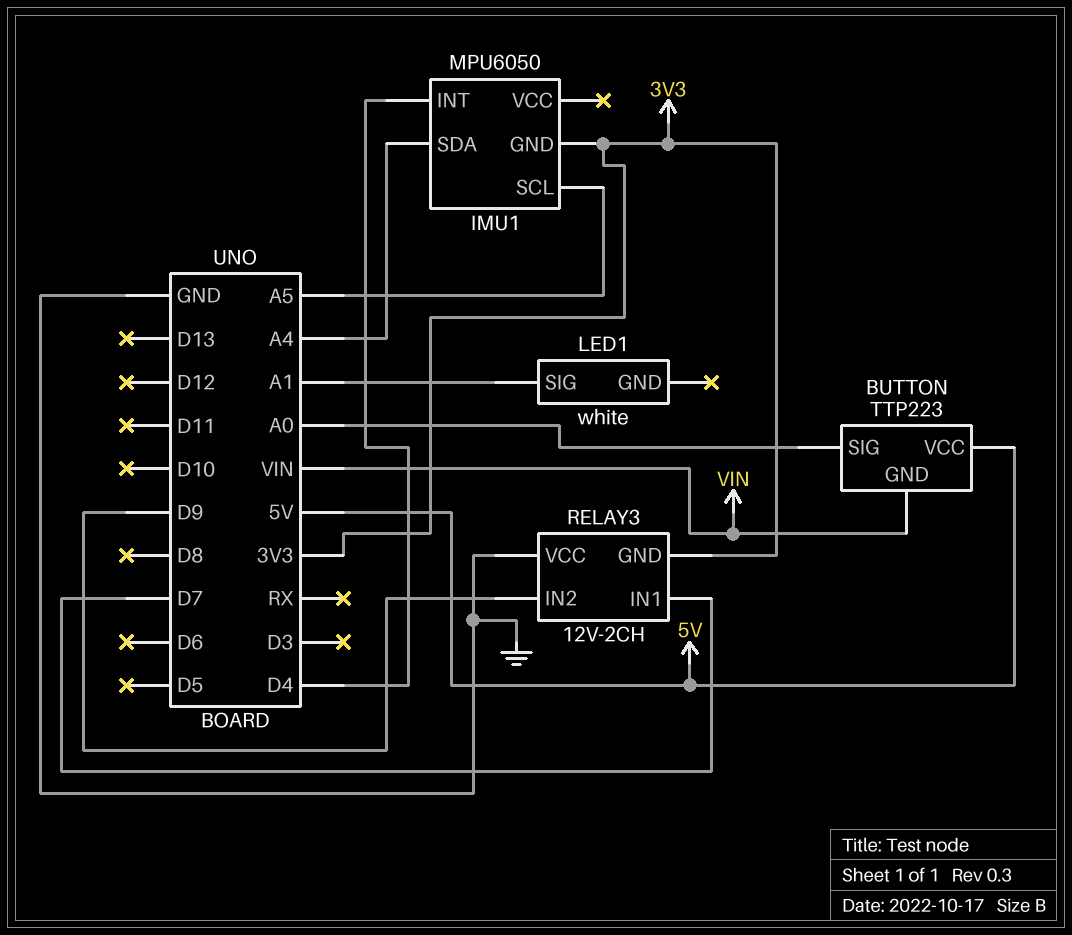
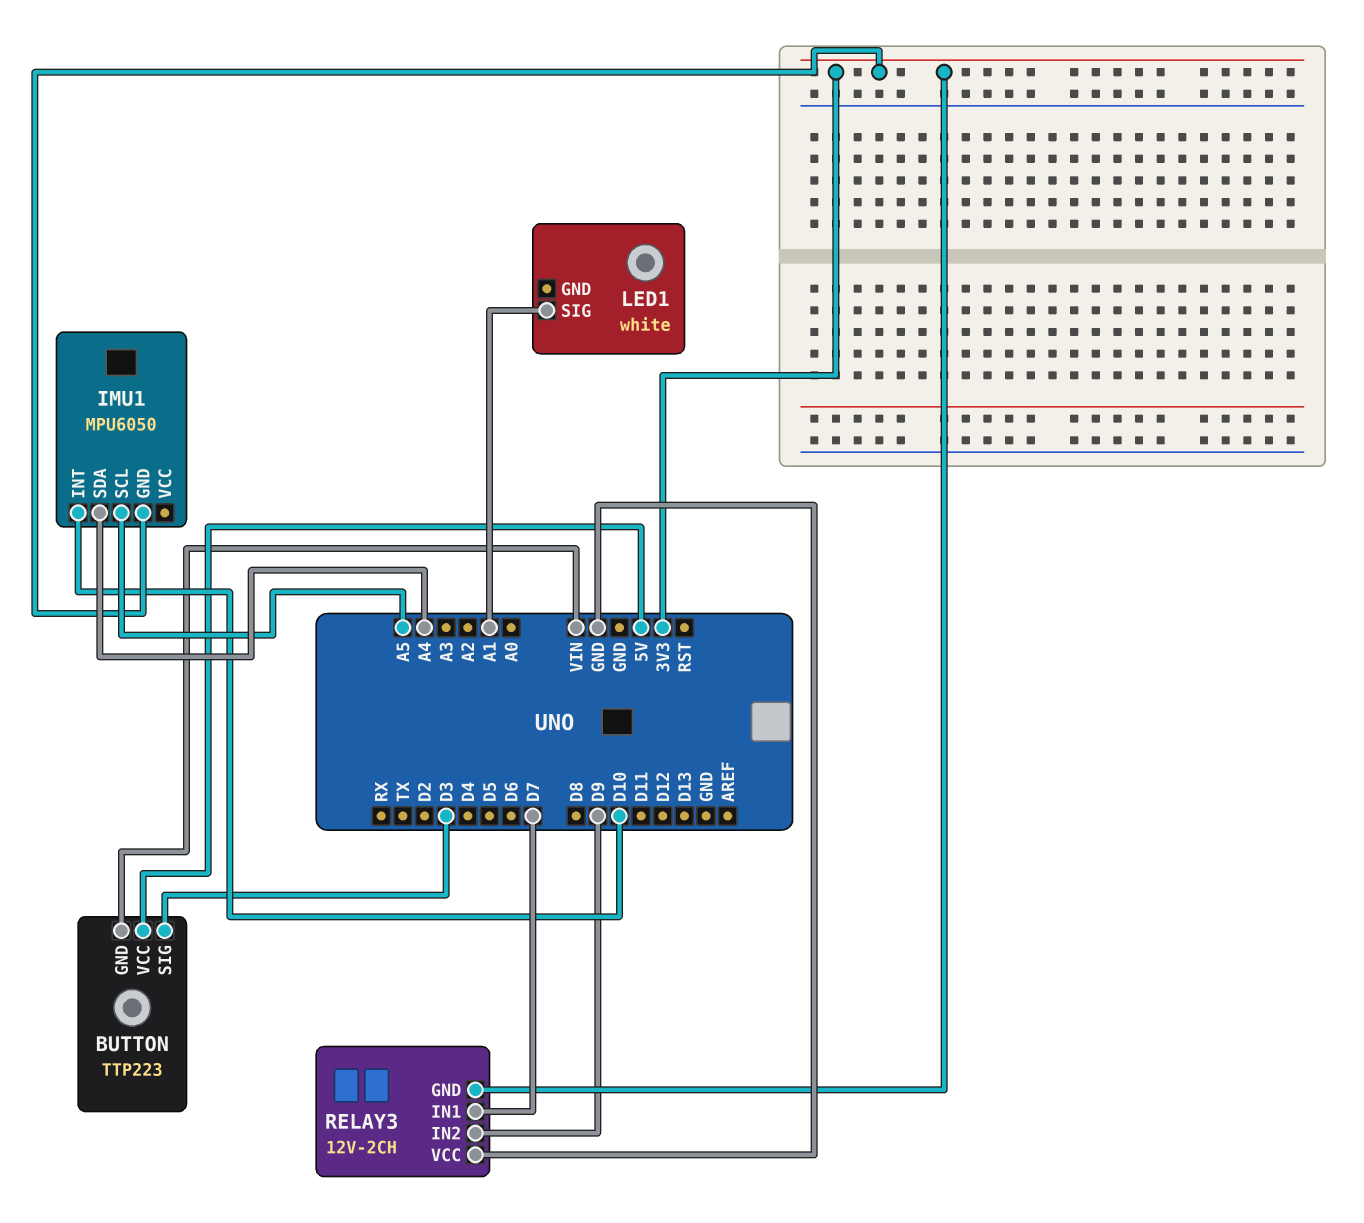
BUTTON pin SIG: A0 -> D3
IMU1 pin INT: D4 -> D10

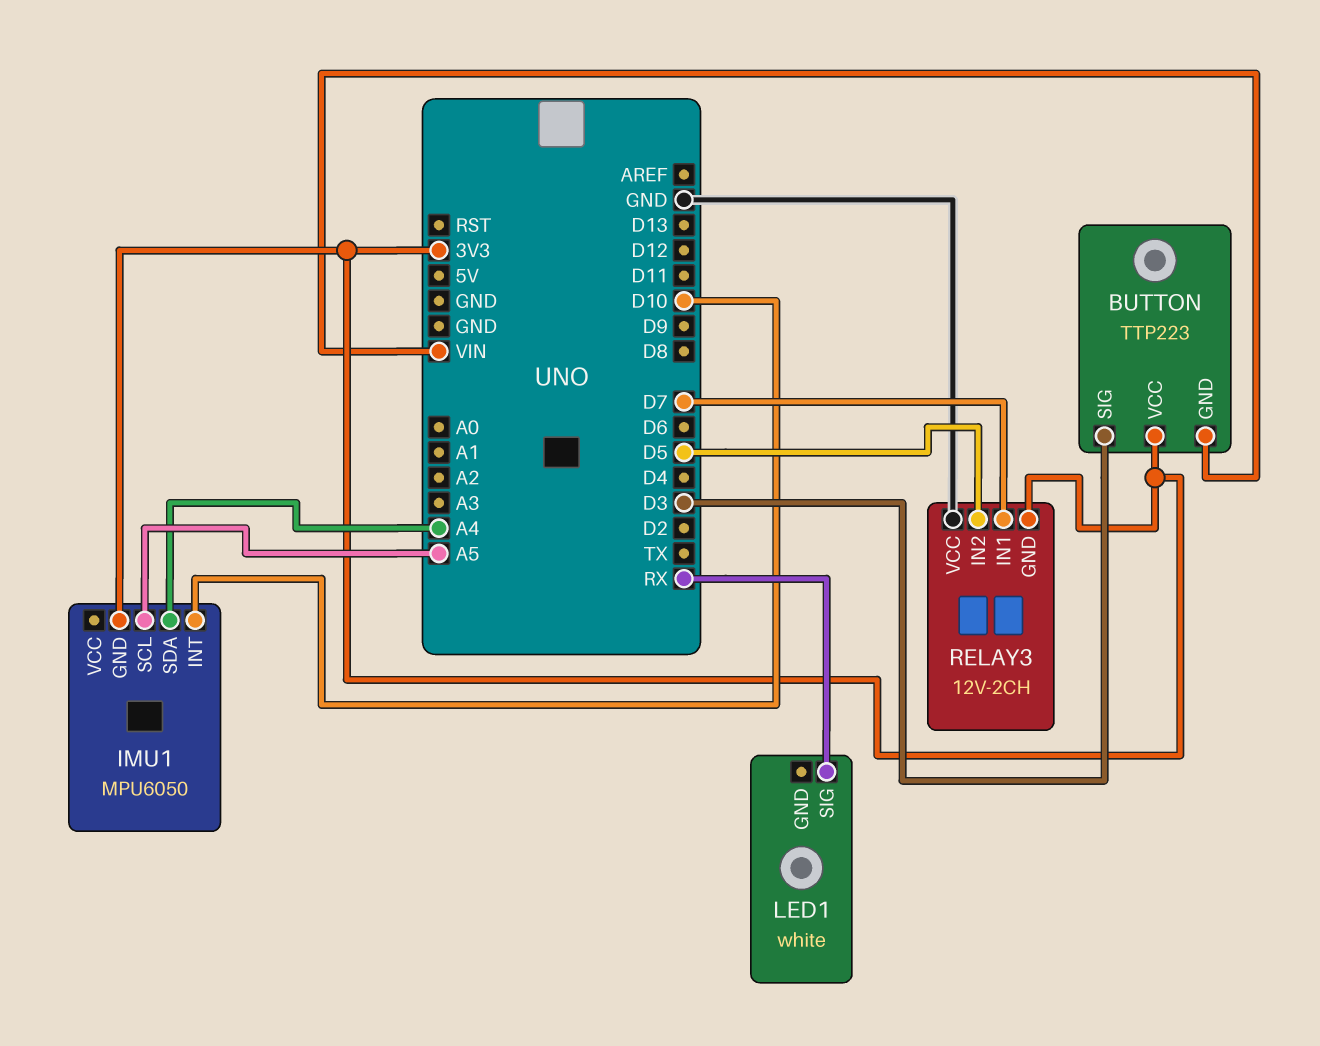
BUTTON pin VCC: 5V -> 3V3
LED1 pin SIG: A1 -> RX
RELAY3 pin IN2: D9 -> D5

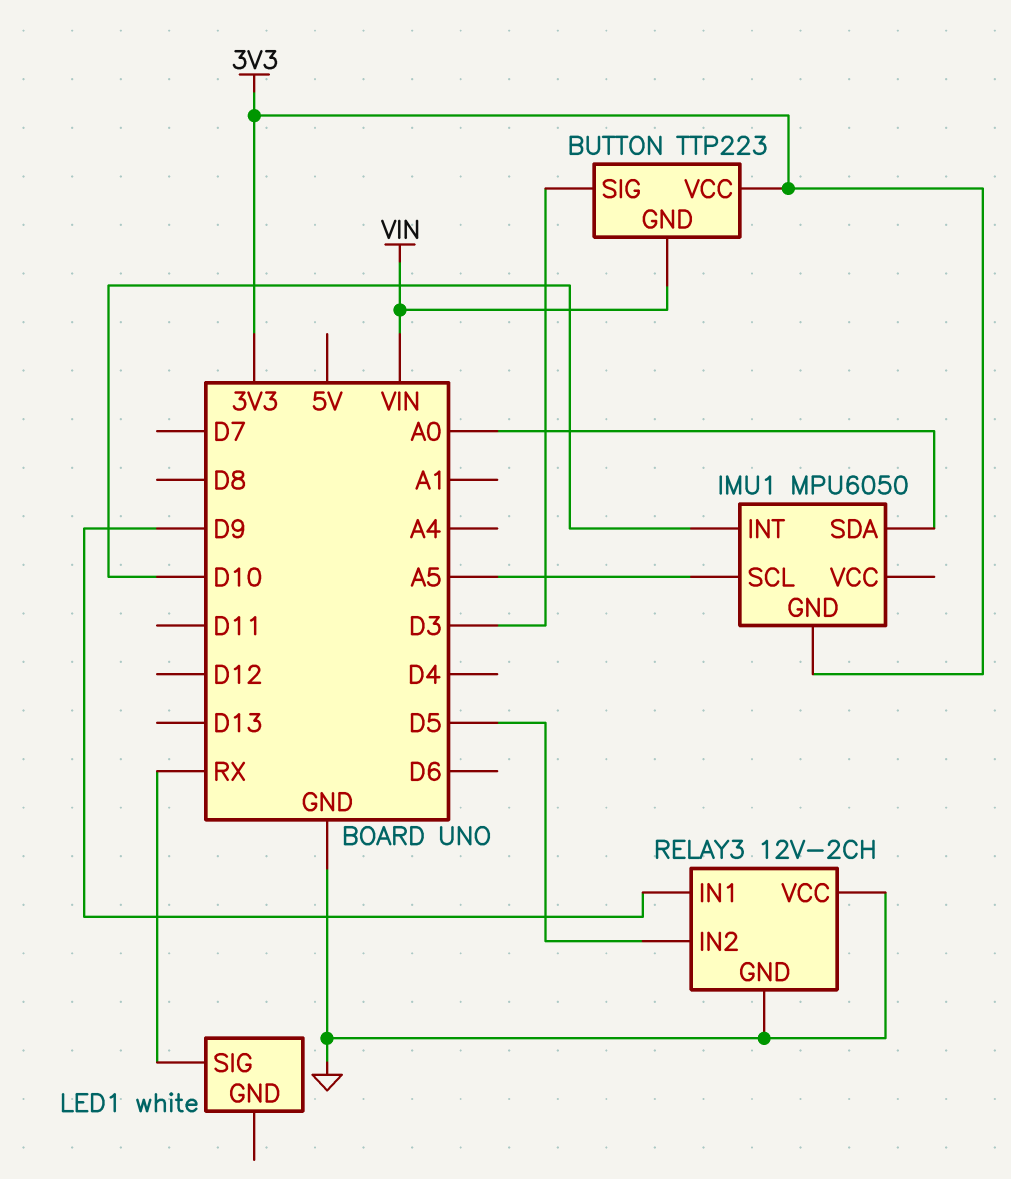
IMU1 pin SDA: A4 -> A0
RELAY3 pin GND: 3V3 -> GND
RELAY3 pin IN1: D7 -> D9

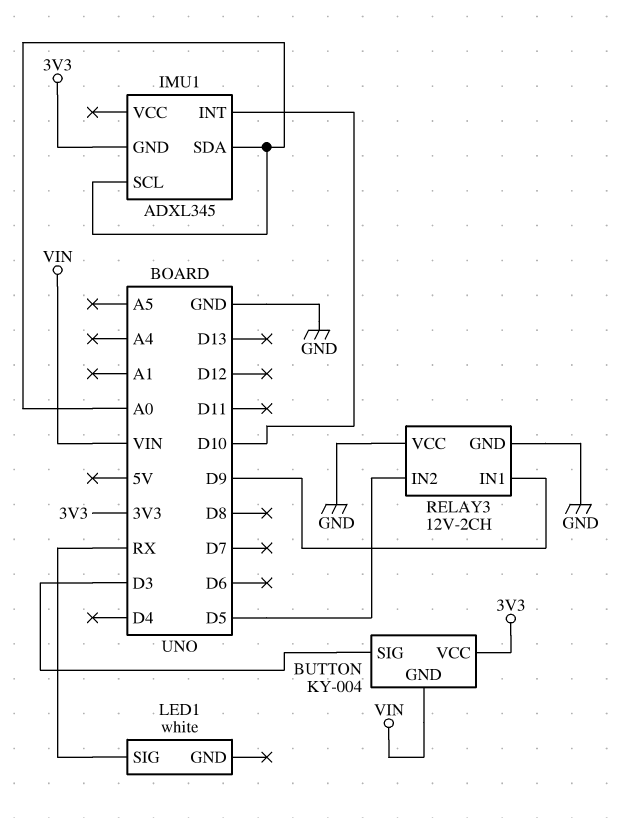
BUTTON: TTP223 -> KY-004
IMU1: MPU6050 -> ADXL345
IMU1 pin SCL: A5 -> A0

